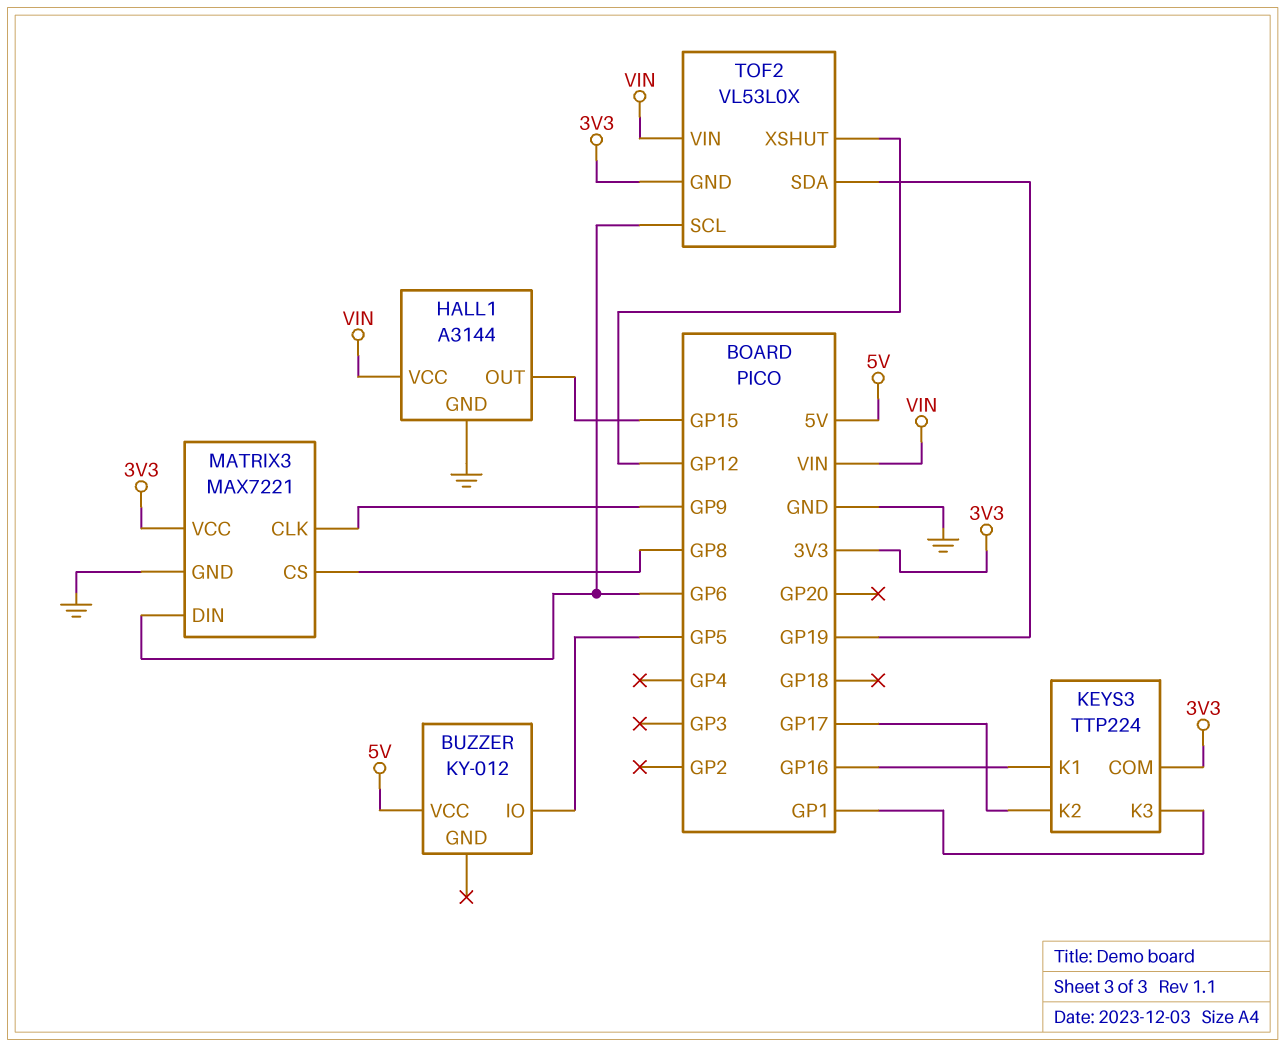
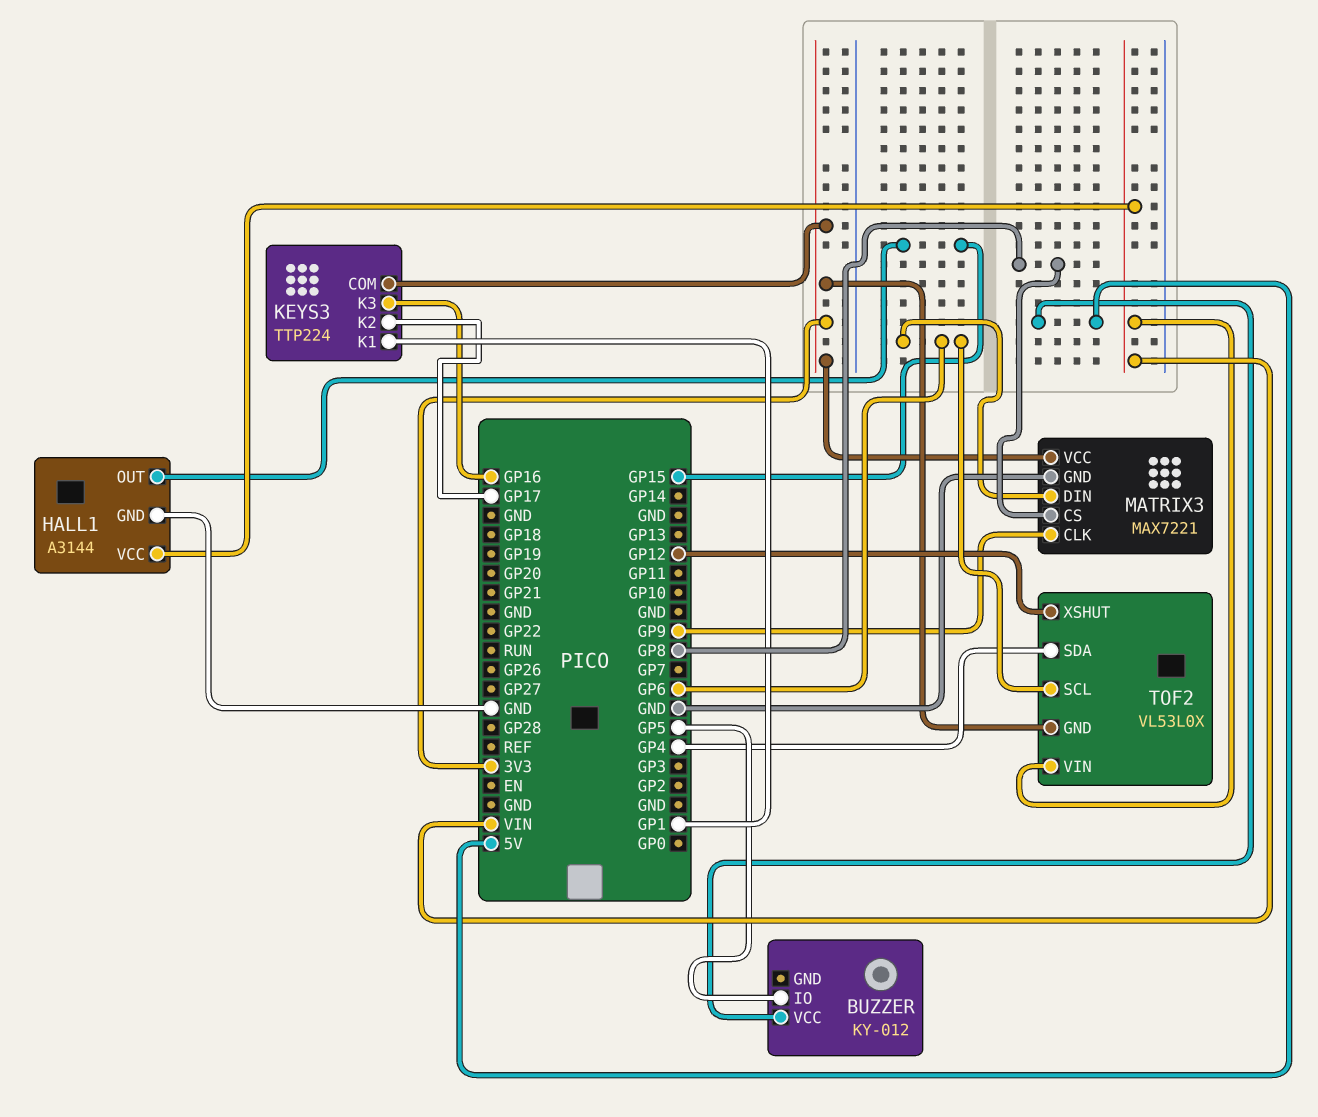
KEYS3 pin K1: GP16 -> GP1
KEYS3 pin K3: GP1 -> GP16
TOF2 pin SDA: GP19 -> GP4

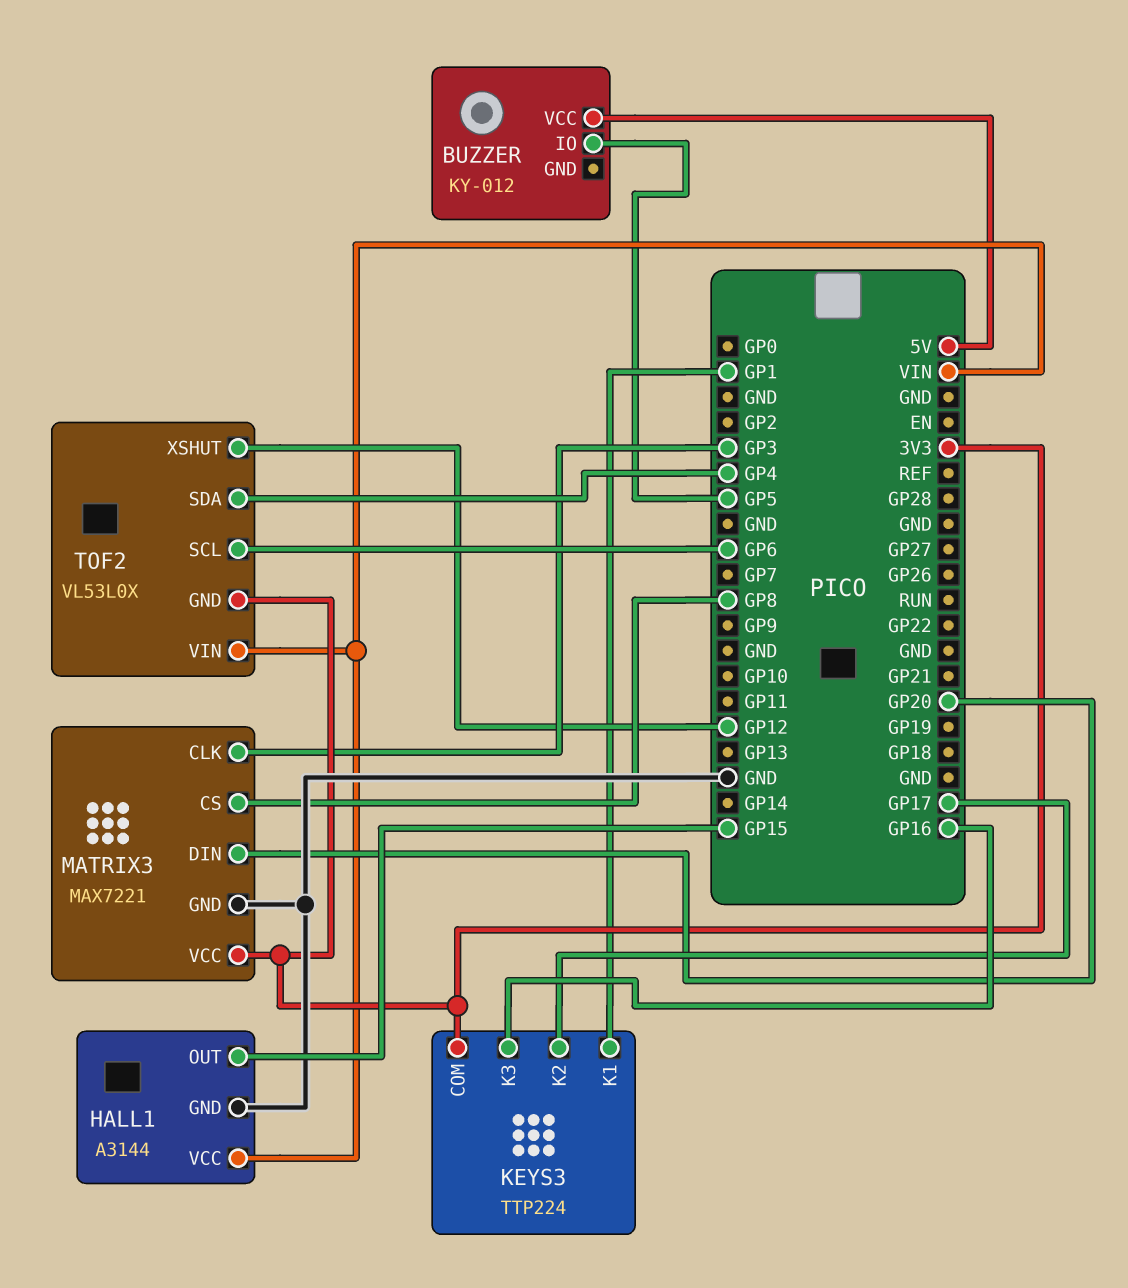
MATRIX3 pin CLK: GP9 -> GP3
MATRIX3 pin DIN: GP6 -> GP20

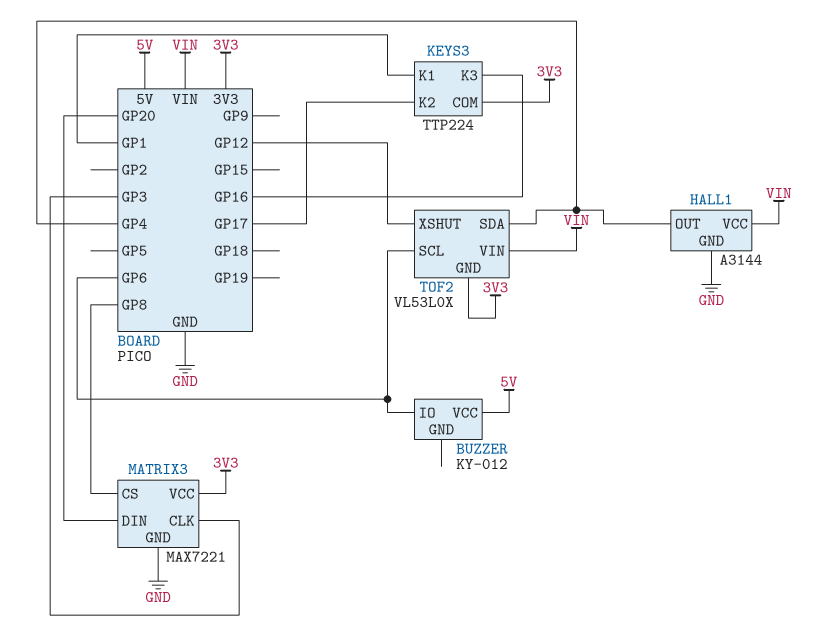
BUZZER pin IO: GP5 -> GP6
HALL1 pin OUT: GP15 -> GP4

